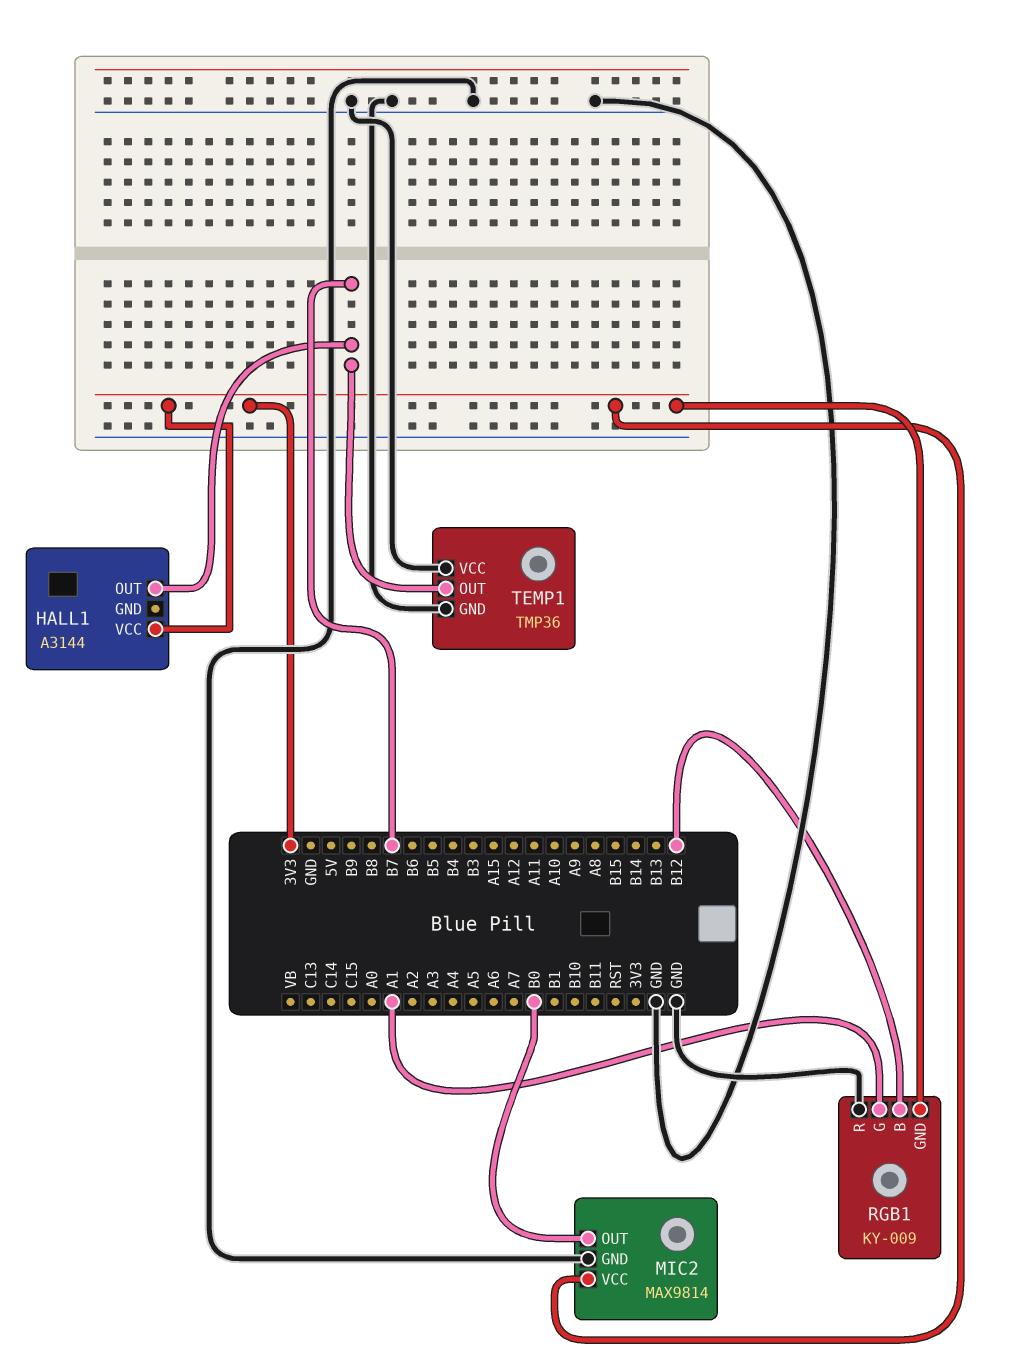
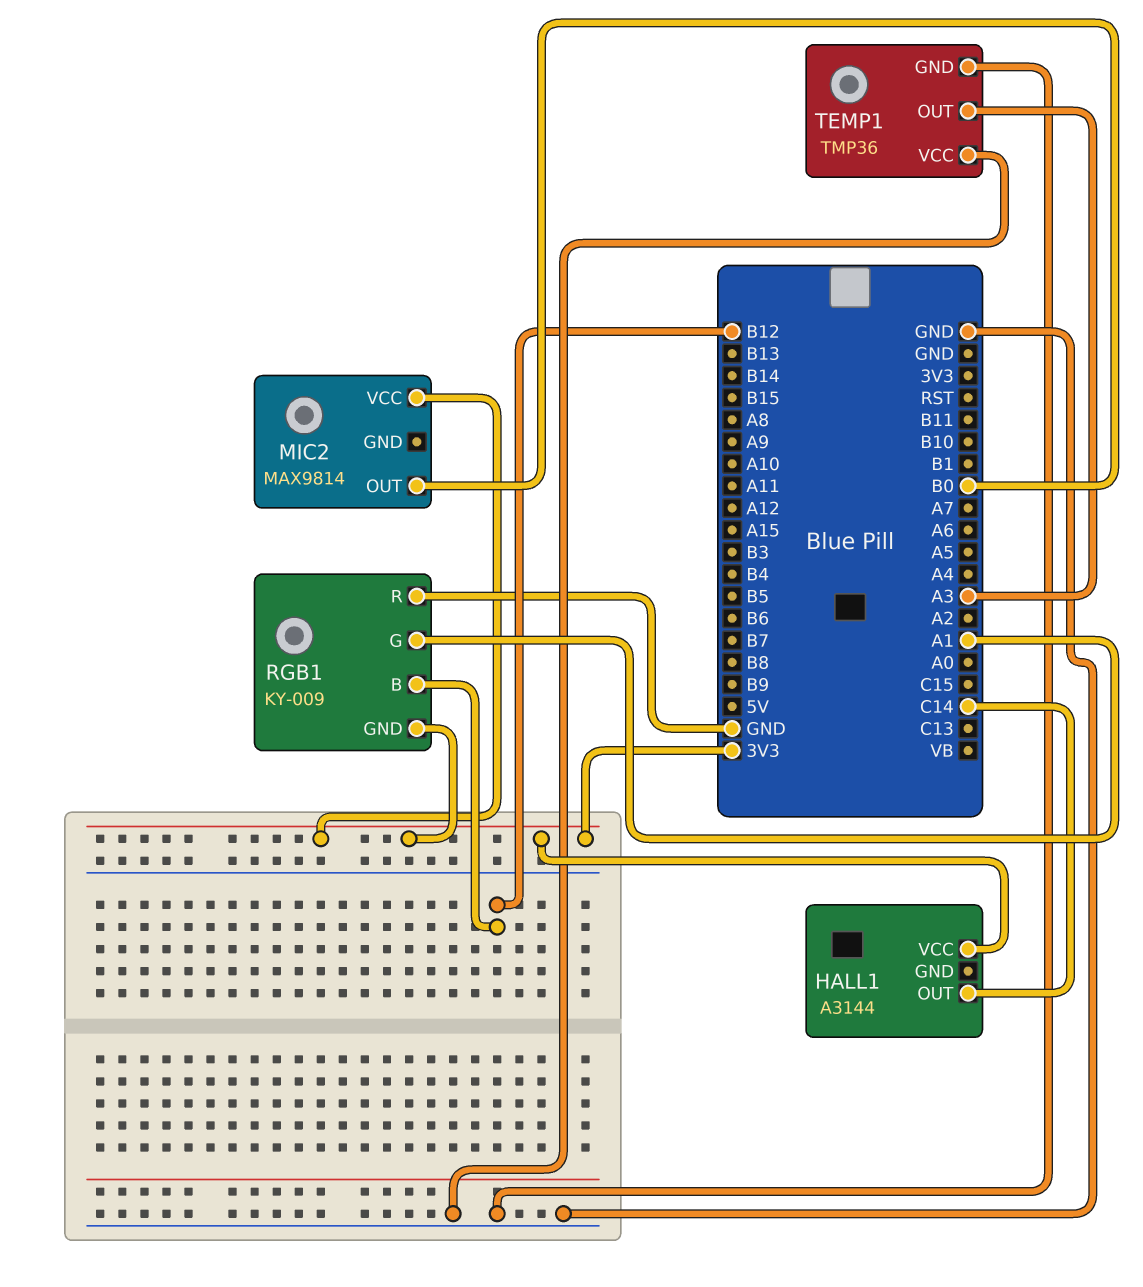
HALL1 pin OUT: B7 -> C14
MIC2 pin GND: GND -> none
TEMP1 pin OUT: B7 -> A3

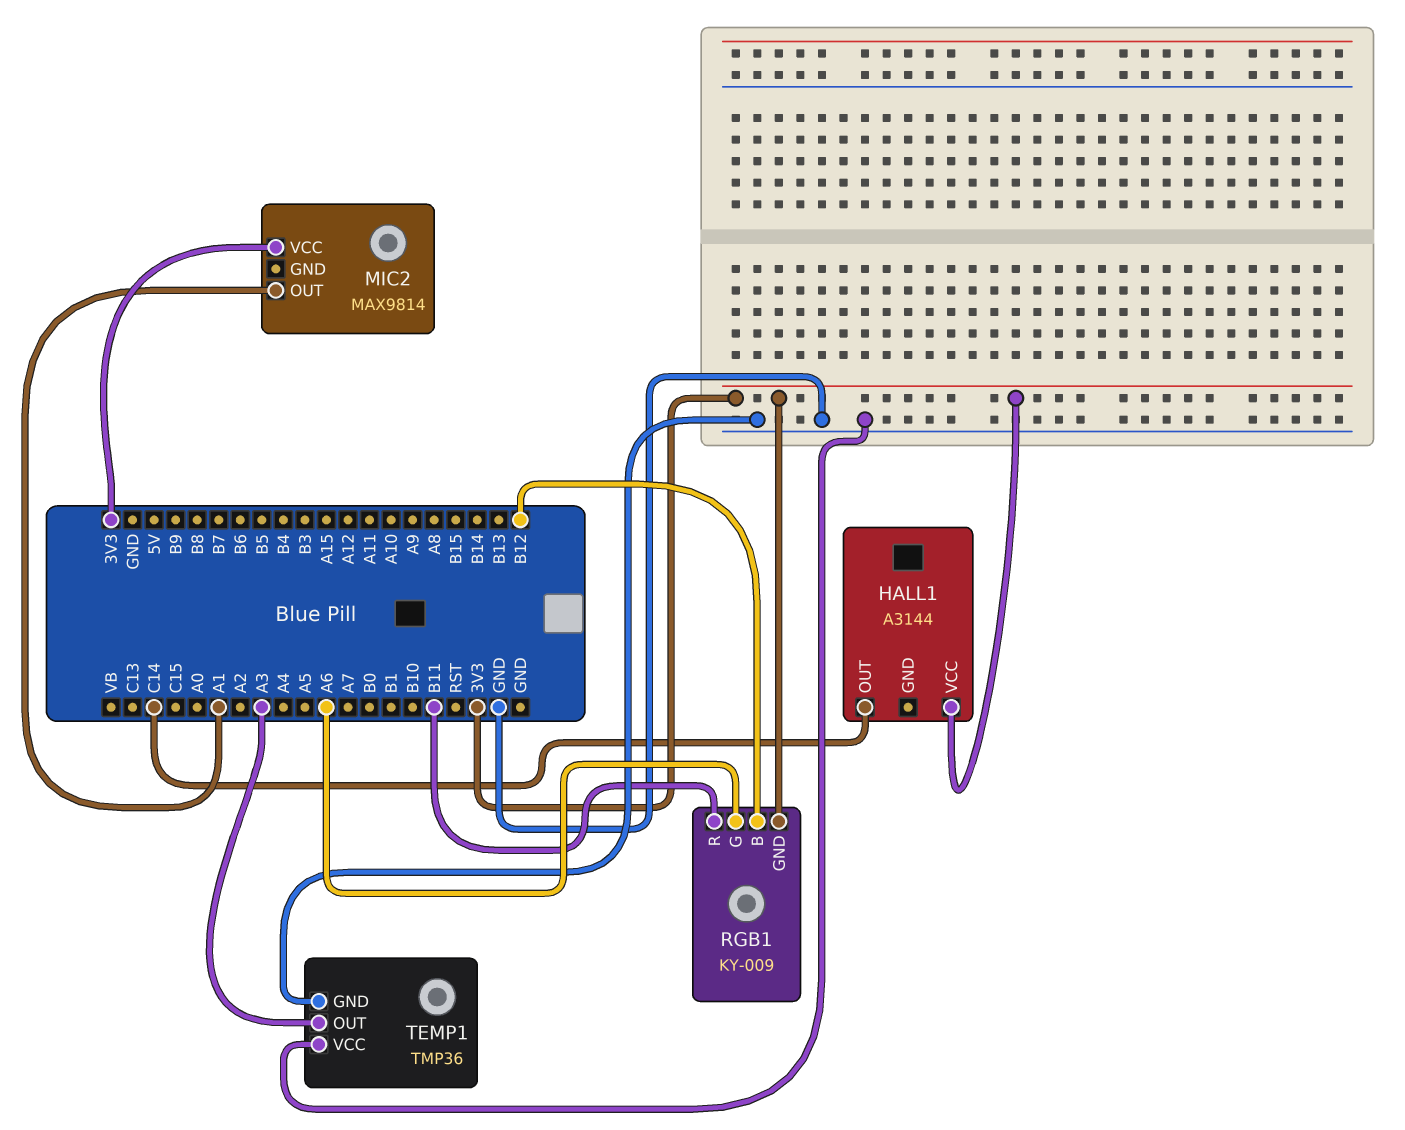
MIC2 pin OUT: B0 -> A1
RGB1 pin G: A1 -> A6
RGB1 pin R: GND -> B11

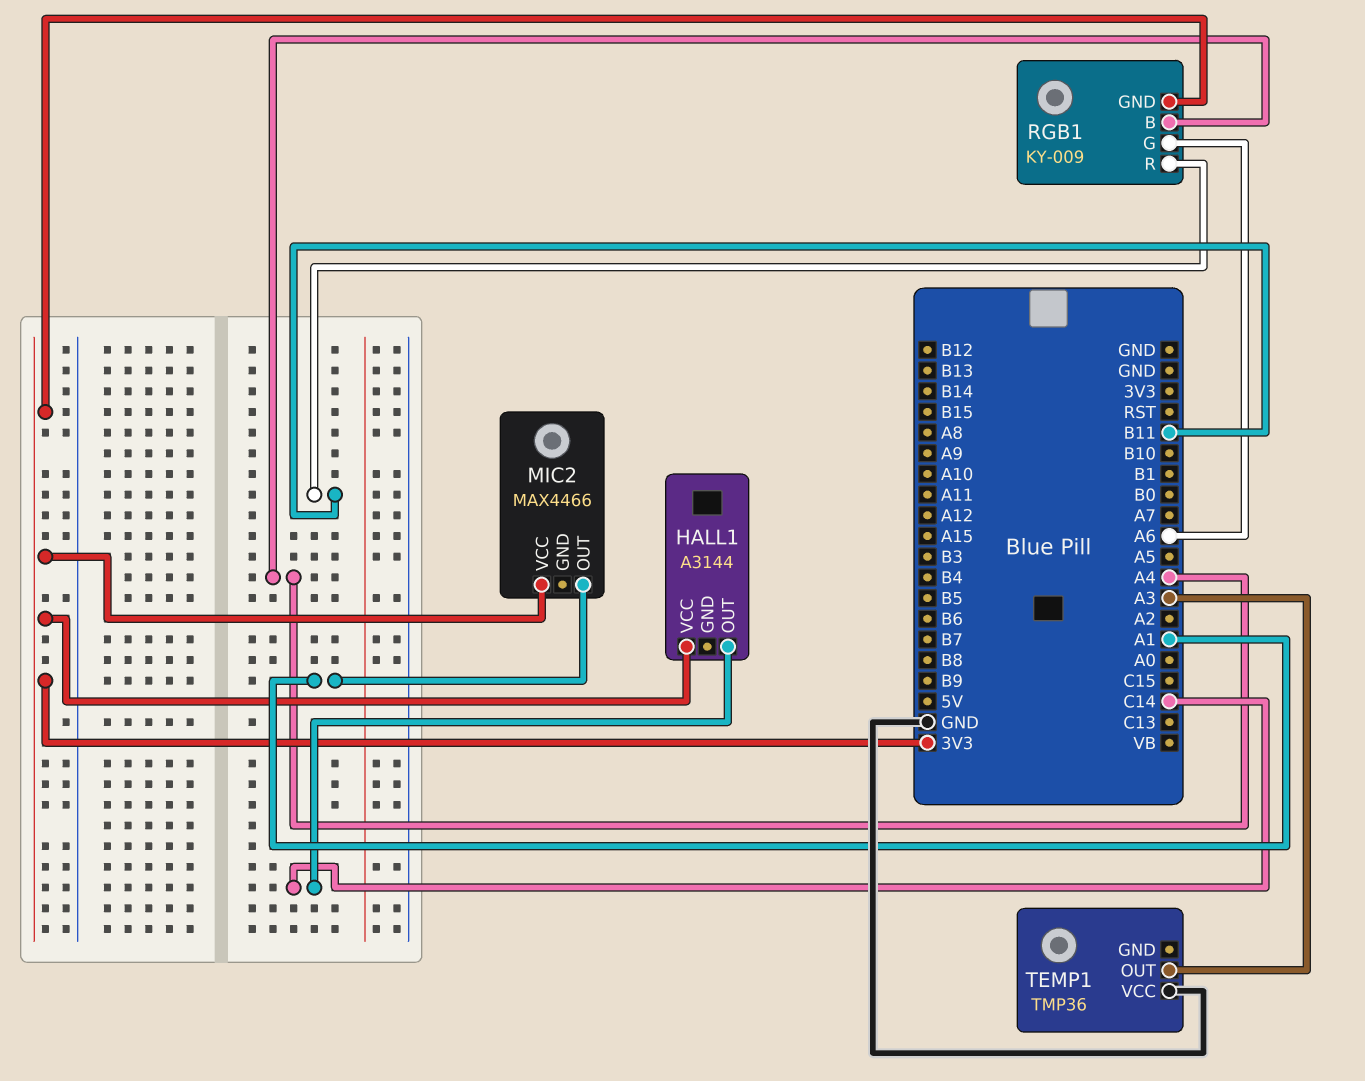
MIC2: MAX9814 -> MAX4466
RGB1 pin B: B12 -> A4
TEMP1 pin GND: GND -> none

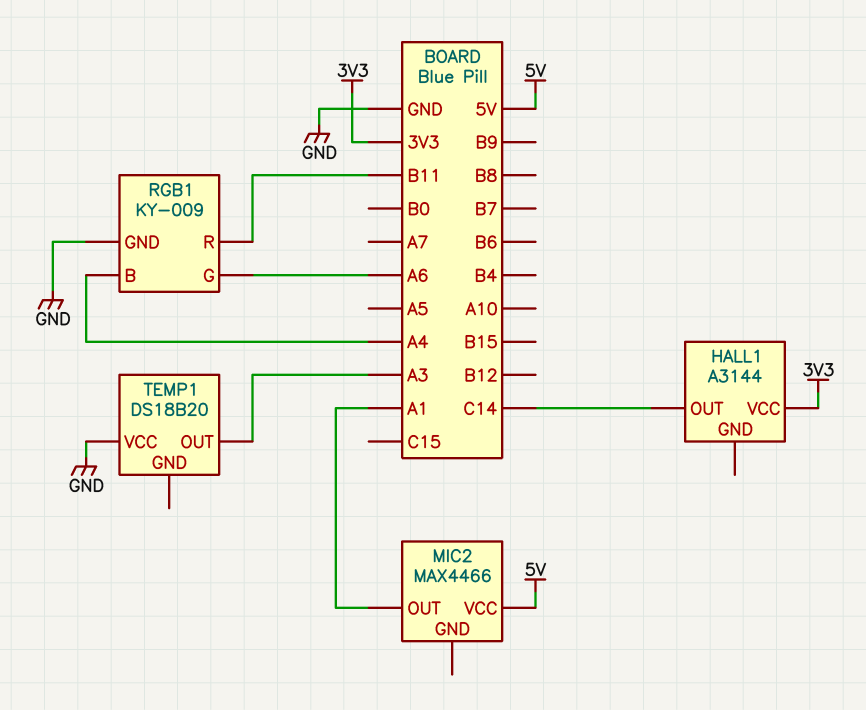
MIC2 pin VCC: 3V3 -> 5V
RGB1 pin GND: 3V3 -> GND
TEMP1: TMP36 -> DS18B20

